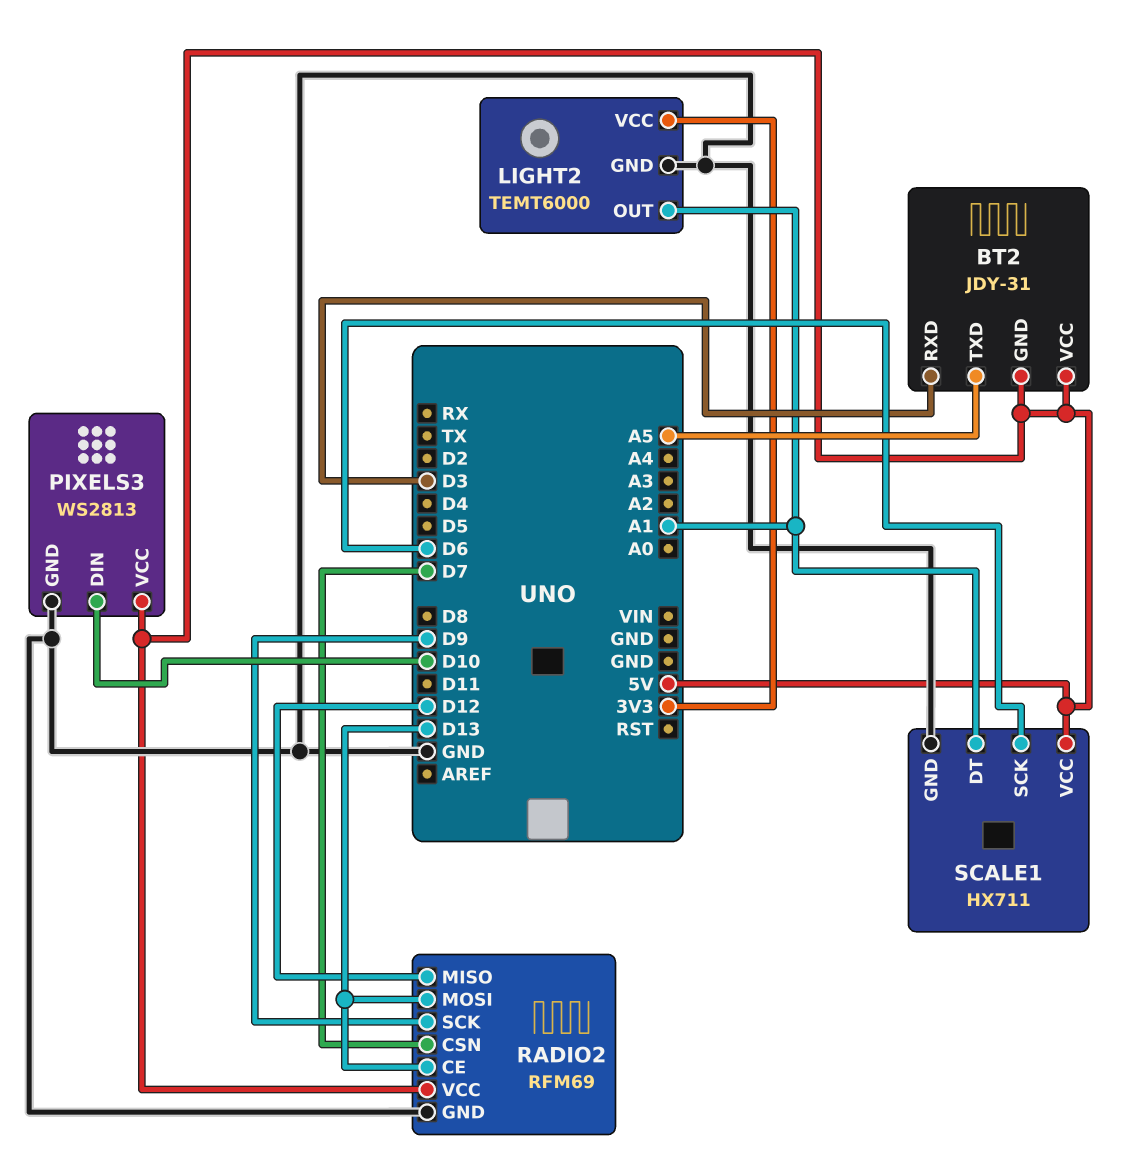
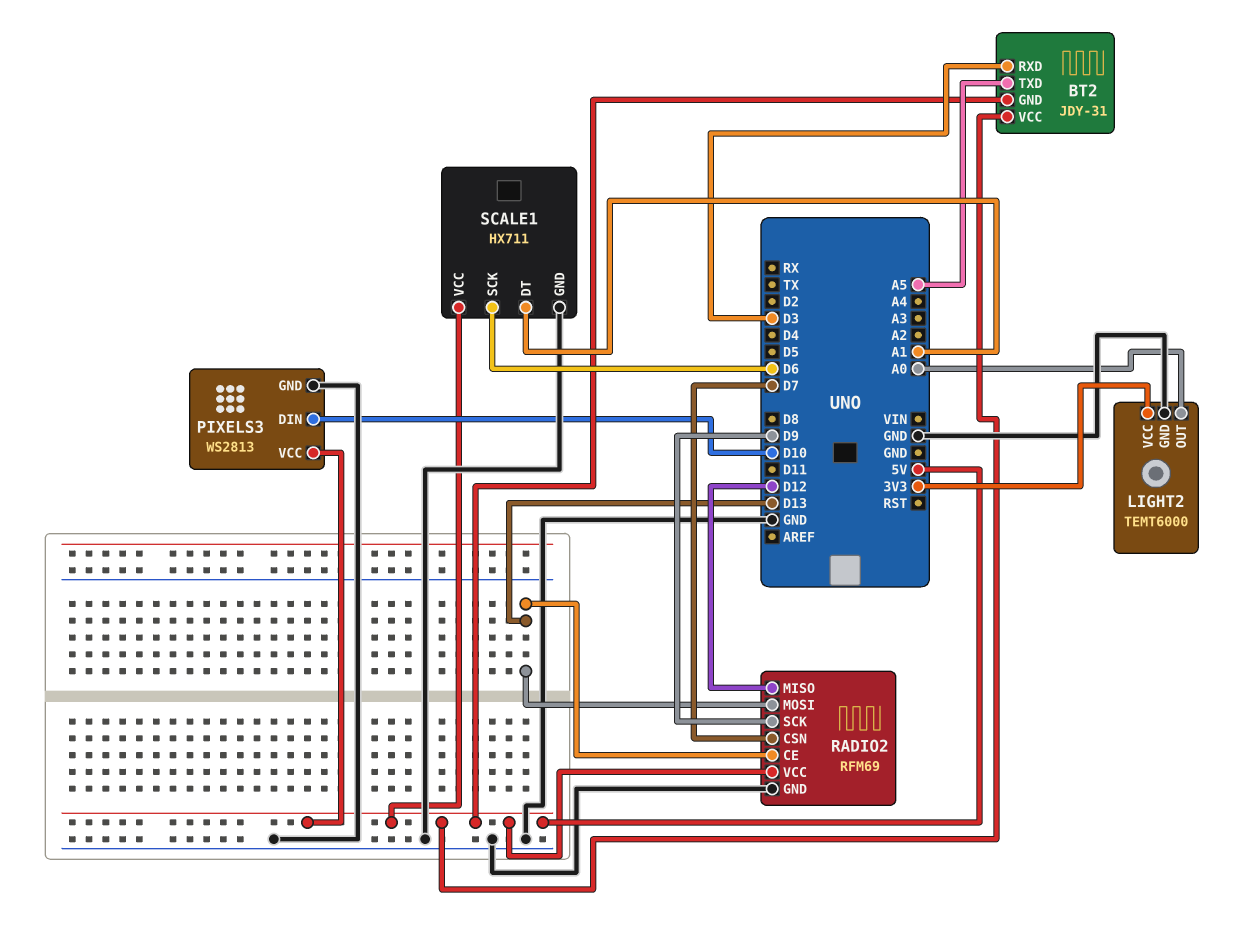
LIGHT2 pin OUT: A1 -> A0

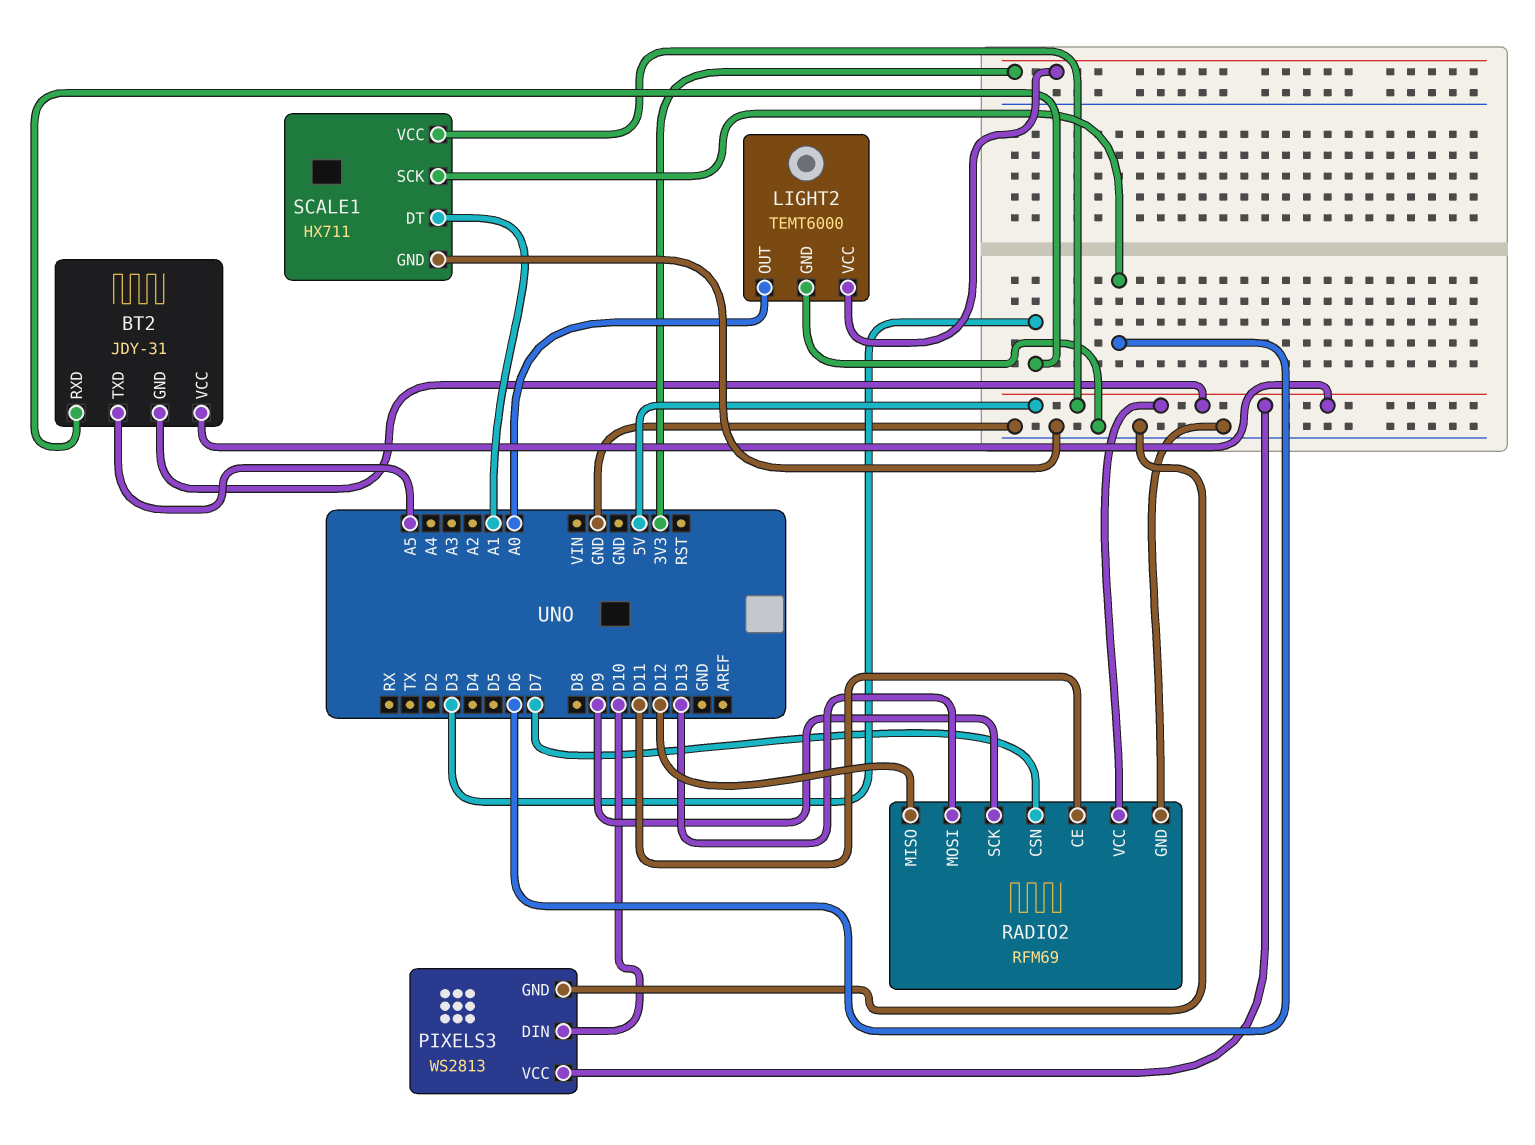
RADIO2 pin CE: D13 -> D11

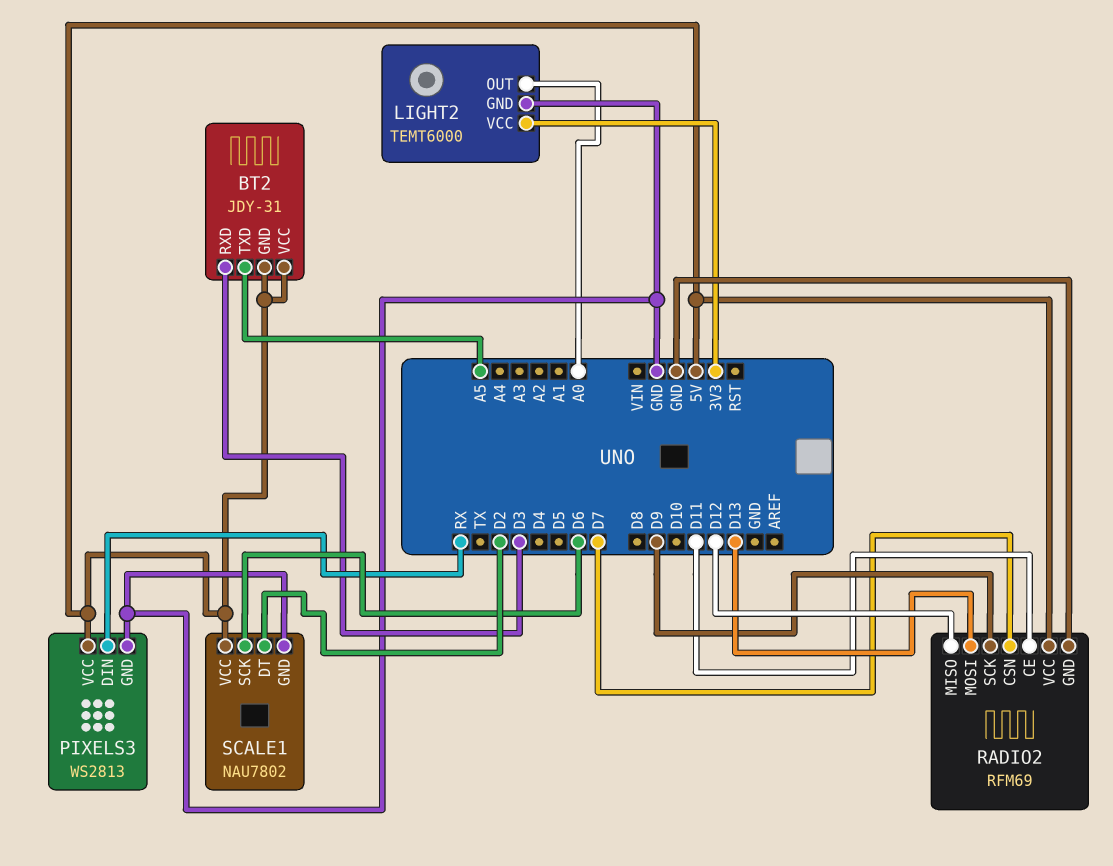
PIXELS3 pin DIN: D10 -> RX
SCALE1: HX711 -> NAU7802
SCALE1 pin DT: A1 -> D2

